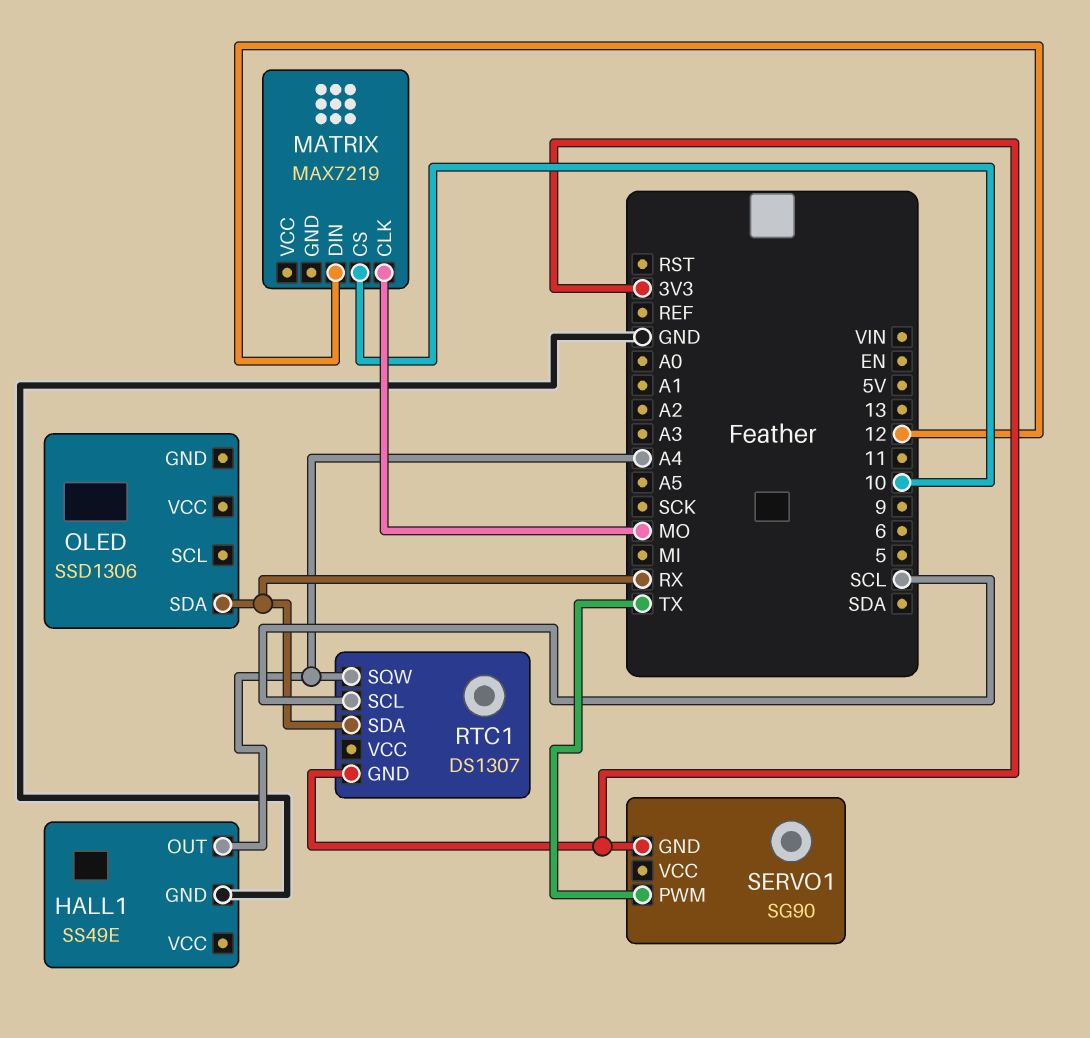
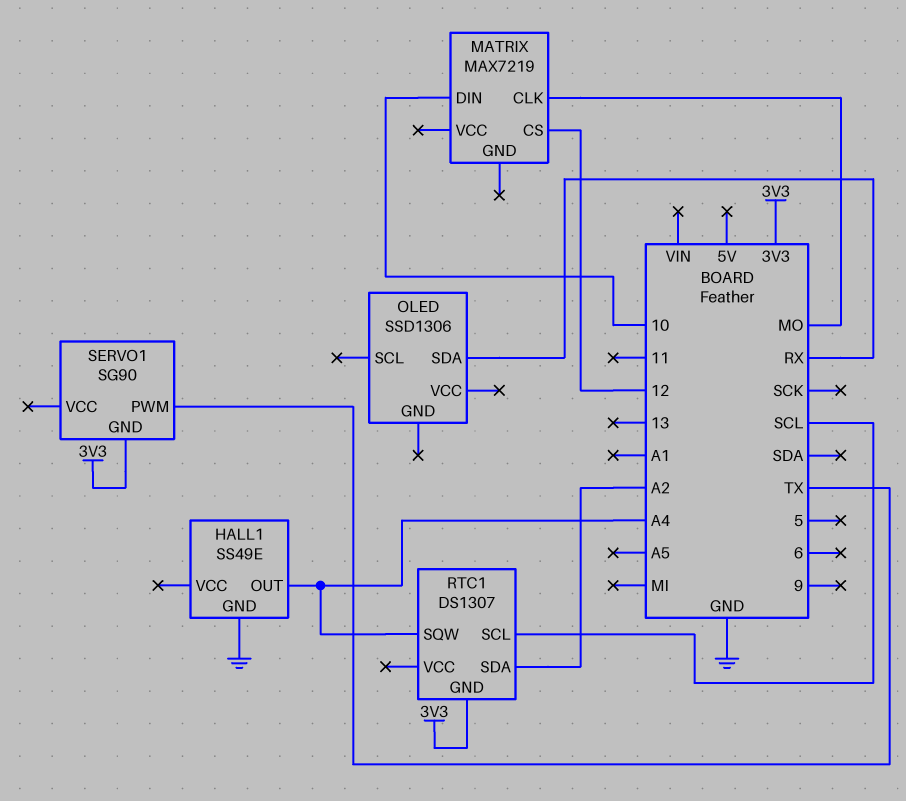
MATRIX pin CS: 10 -> 12
MATRIX pin DIN: 12 -> 10
RTC1 pin SDA: RX -> A2

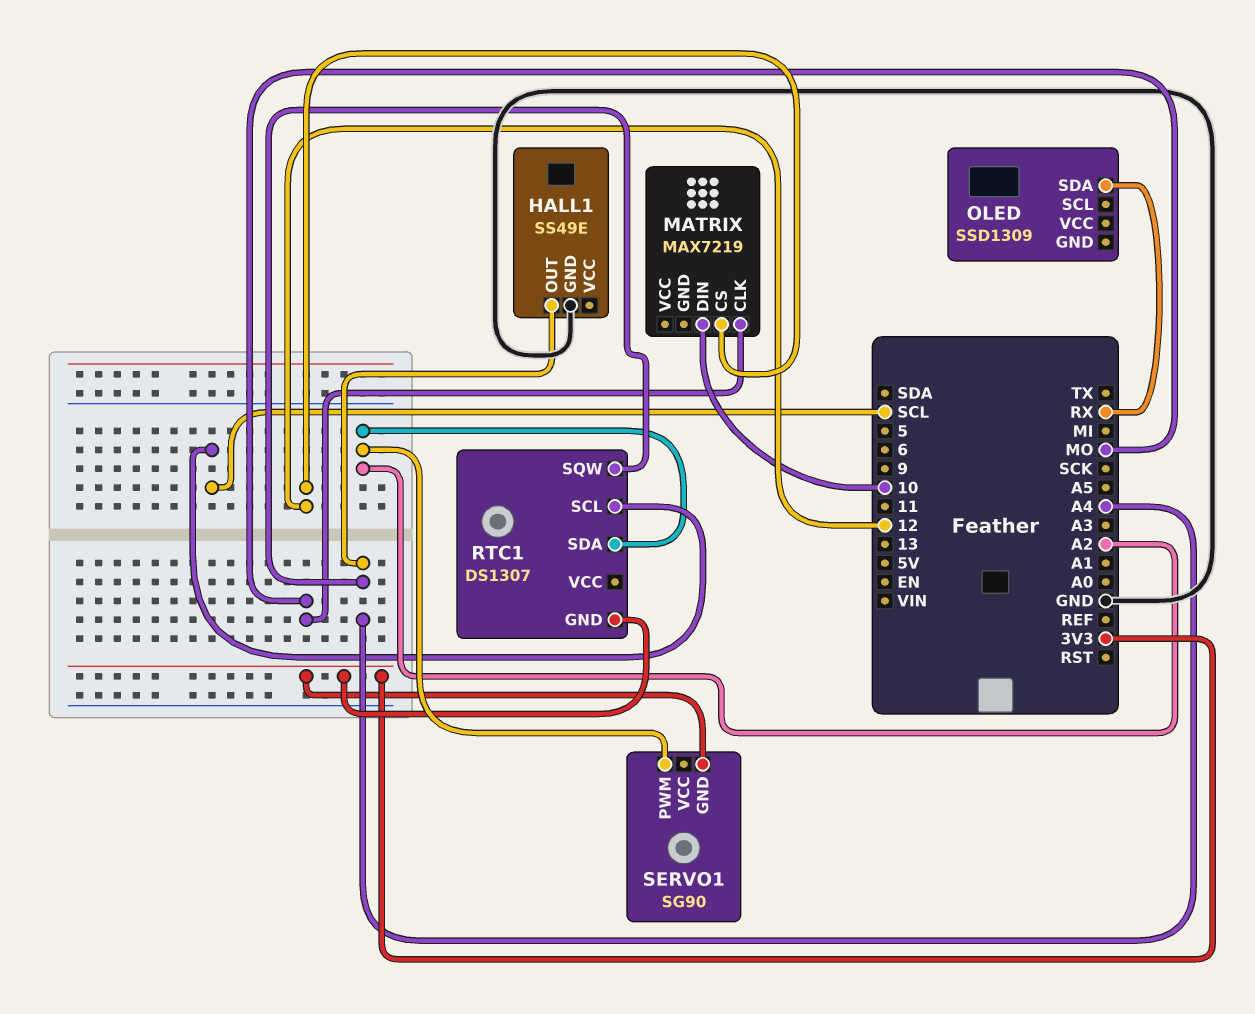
OLED: SSD1306 -> SSD1309
SERVO1 pin PWM: TX -> A2

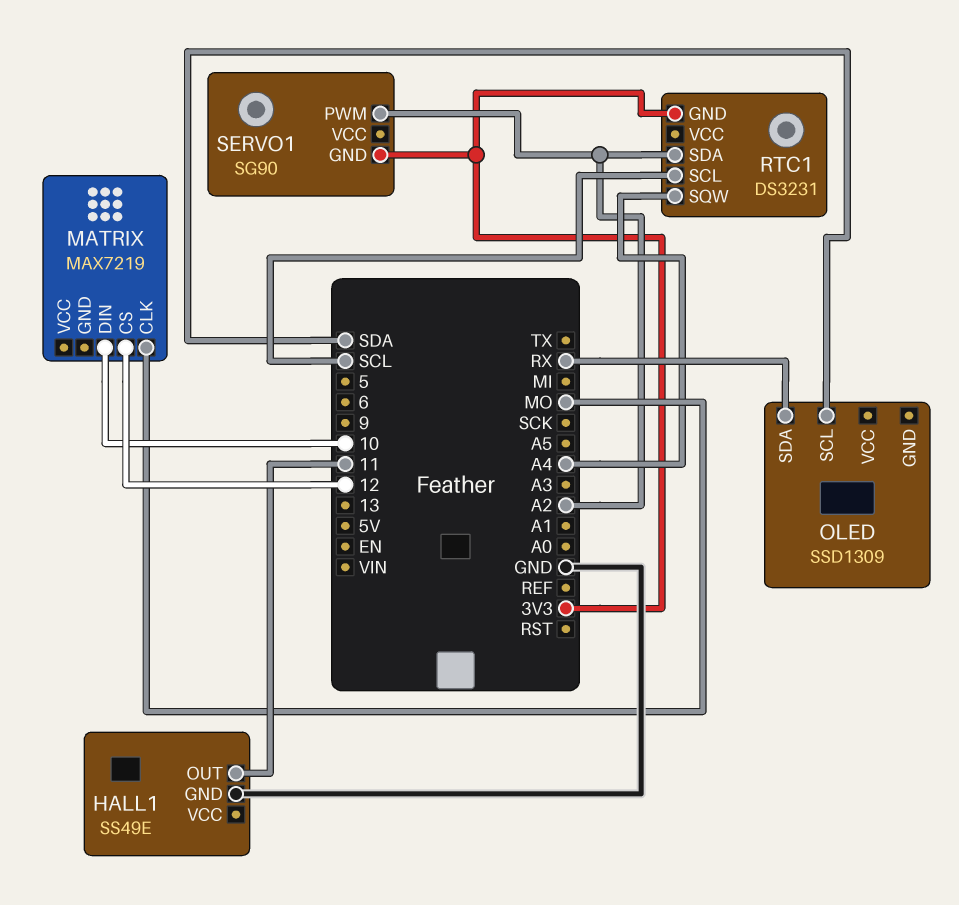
HALL1 pin OUT: A4 -> 11
OLED pin SCL: none -> SDA
RTC1: DS1307 -> DS3231

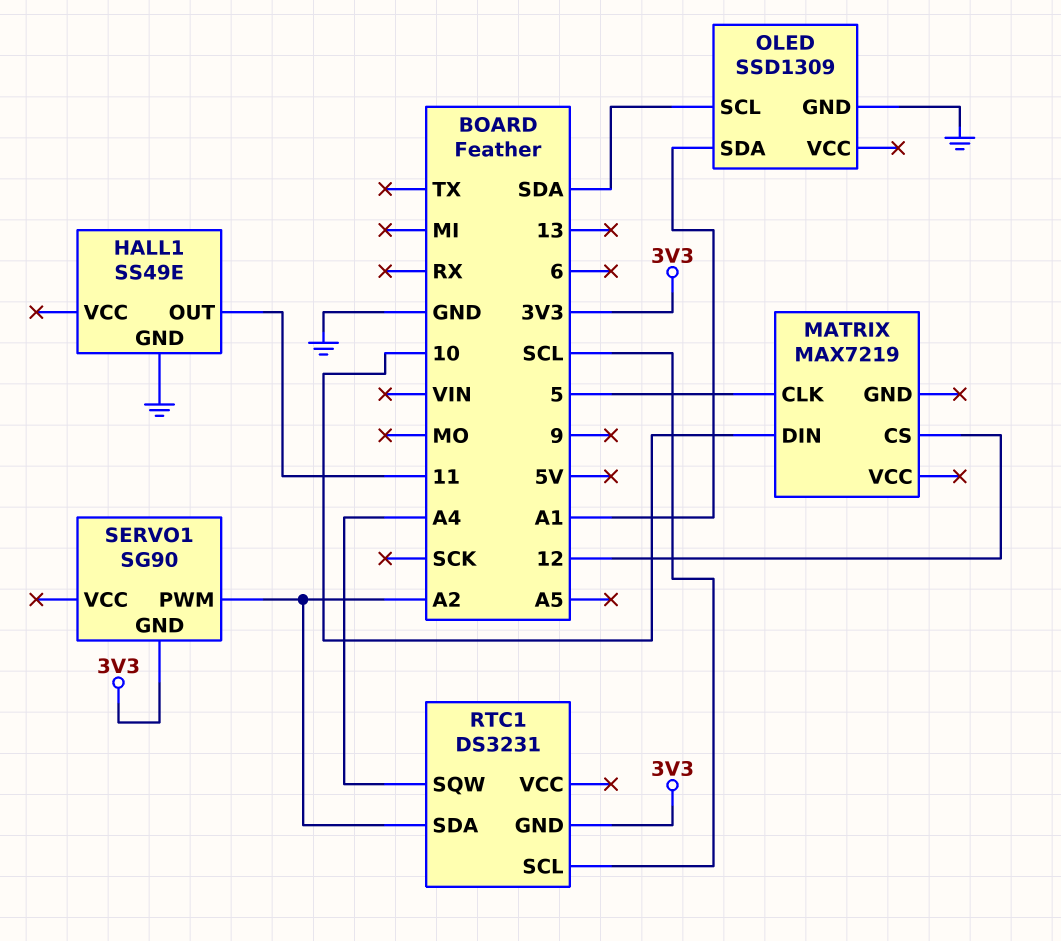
MATRIX pin CLK: MO -> 5
OLED pin GND: none -> GND
OLED pin SDA: RX -> A1

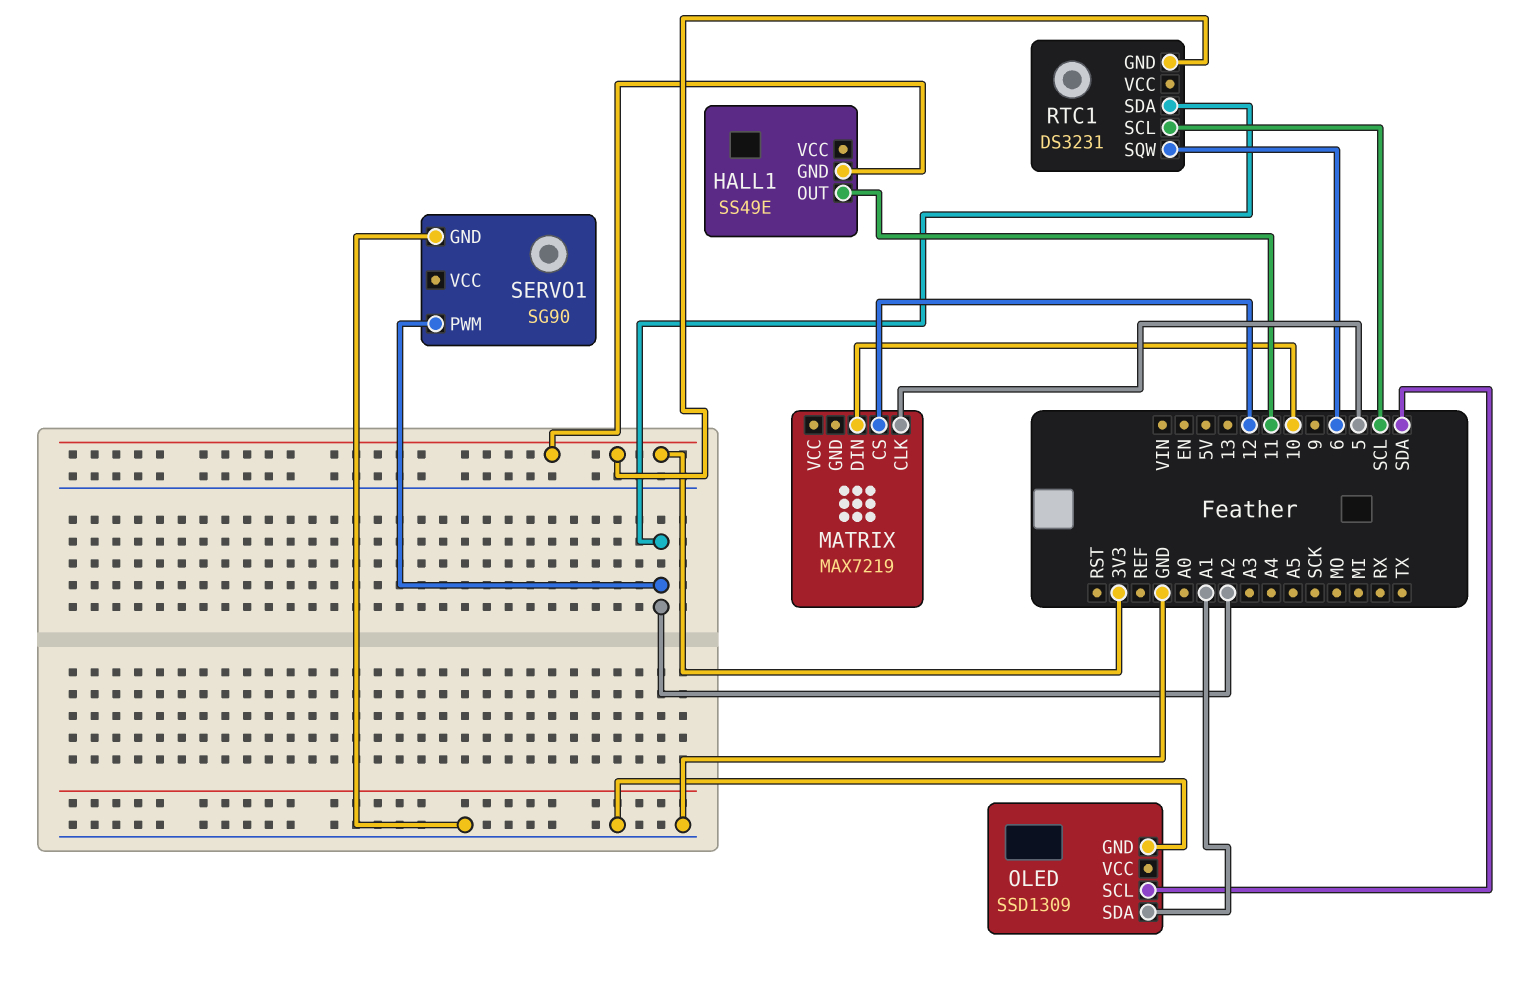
HALL1 pin GND: GND -> 3V3
RTC1 pin SQW: A4 -> 6
SERVO1 pin GND: 3V3 -> GND

